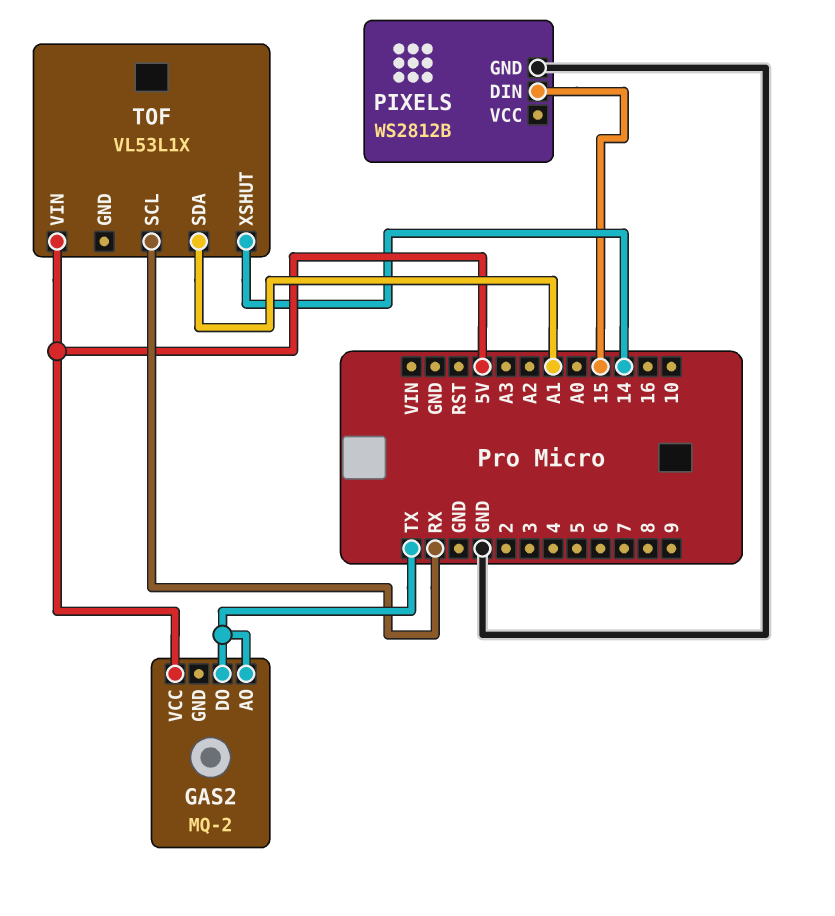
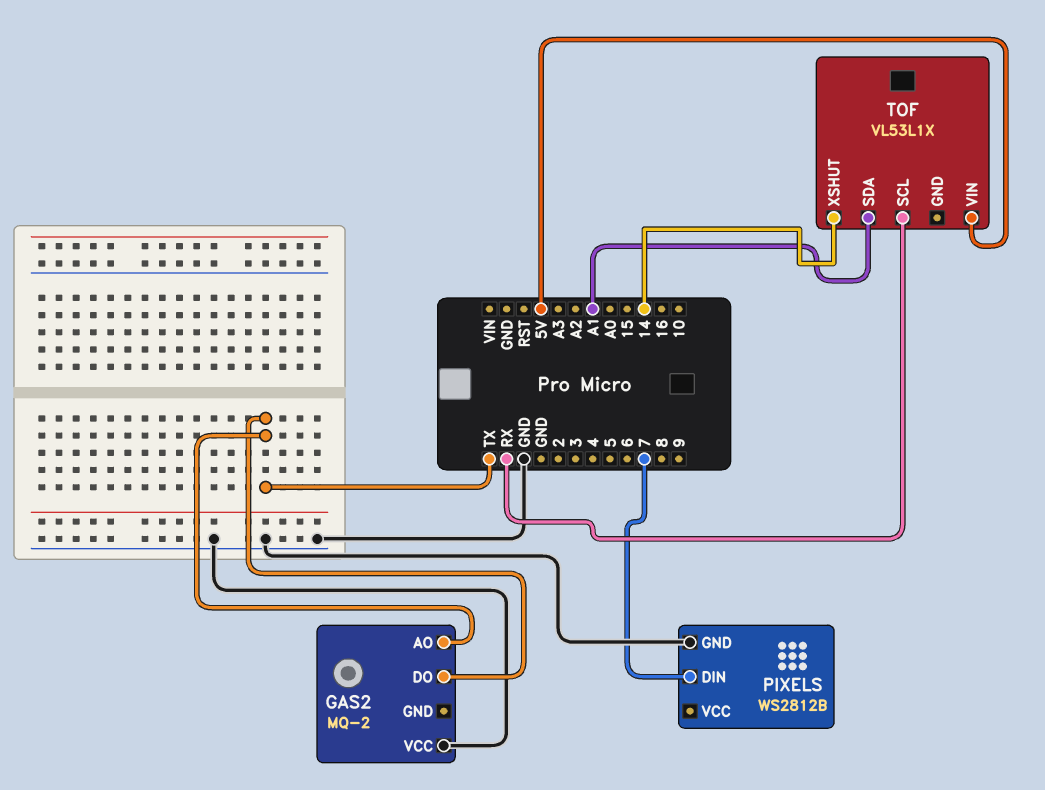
GAS2 pin VCC: 5V -> GND
PIXELS pin DIN: 15 -> 7

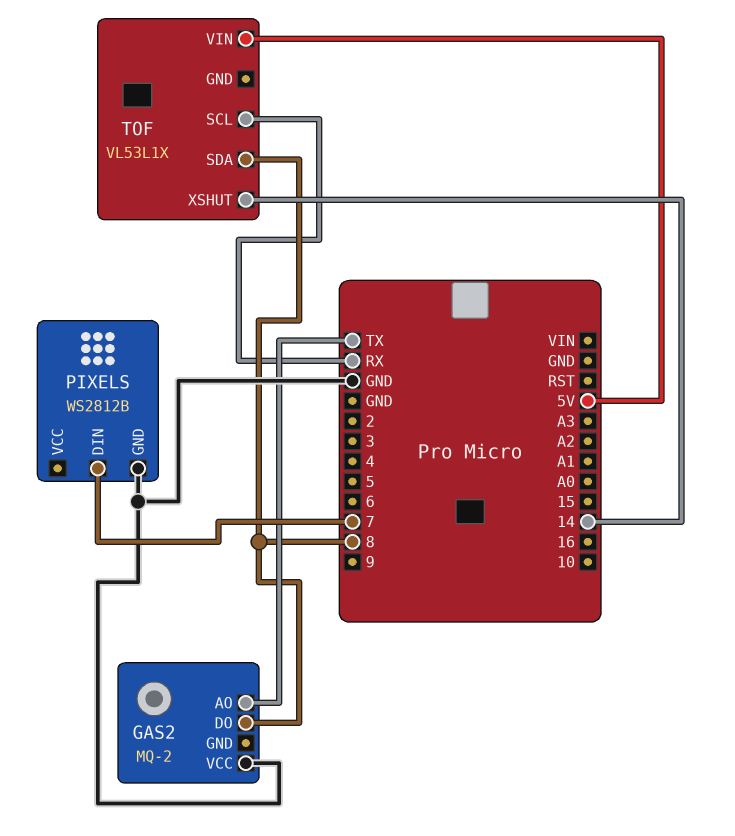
GAS2 pin DO: TX -> 8
TOF pin SDA: A1 -> 8

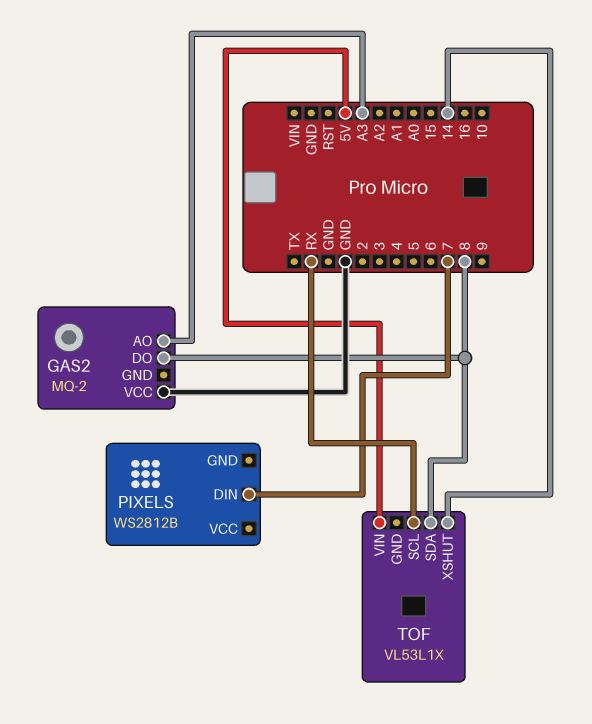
GAS2 pin AO: TX -> A3
PIXELS pin GND: GND -> none

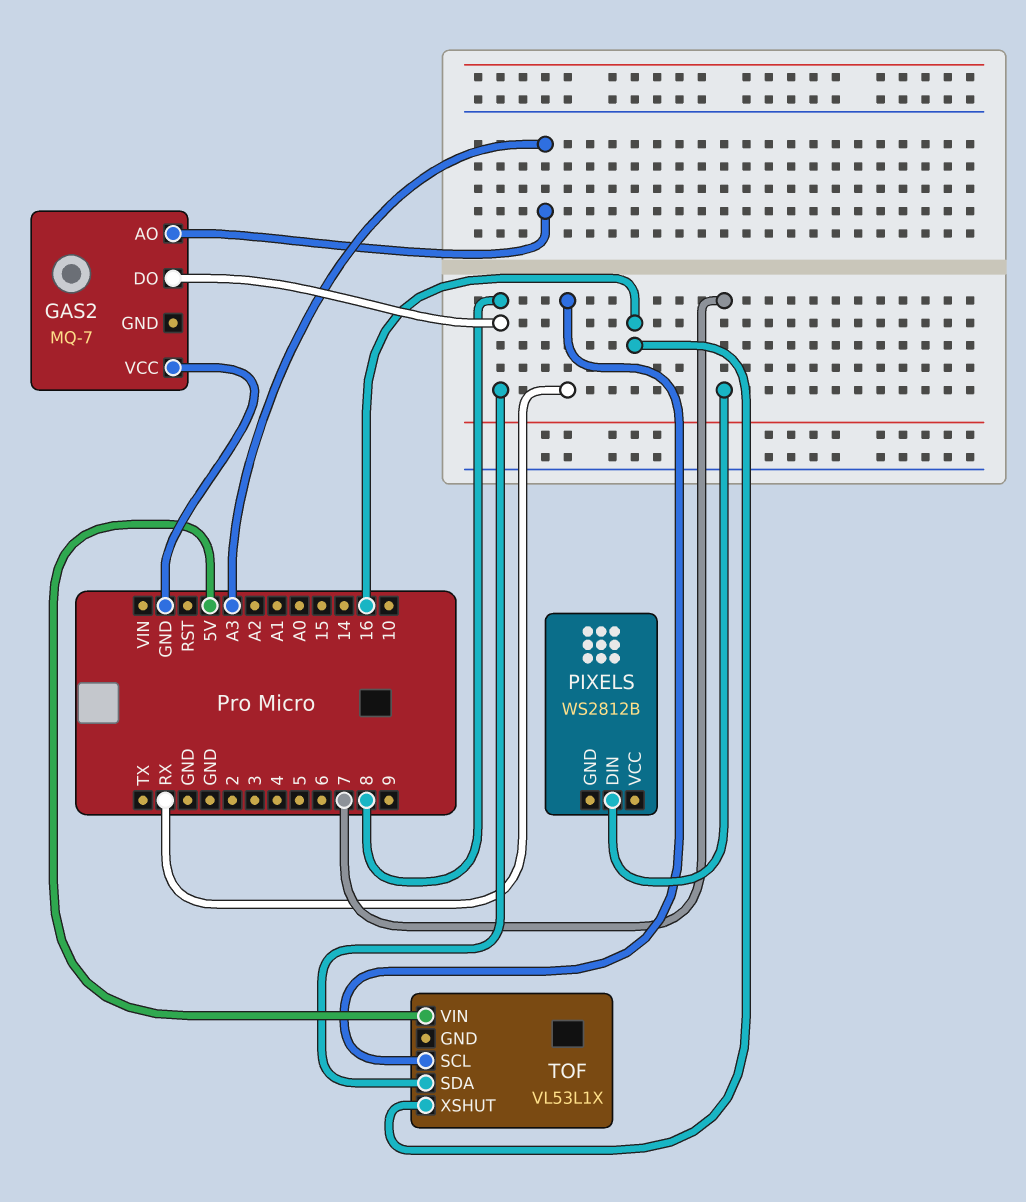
GAS2: MQ-2 -> MQ-7
TOF pin XSHUT: 14 -> 16

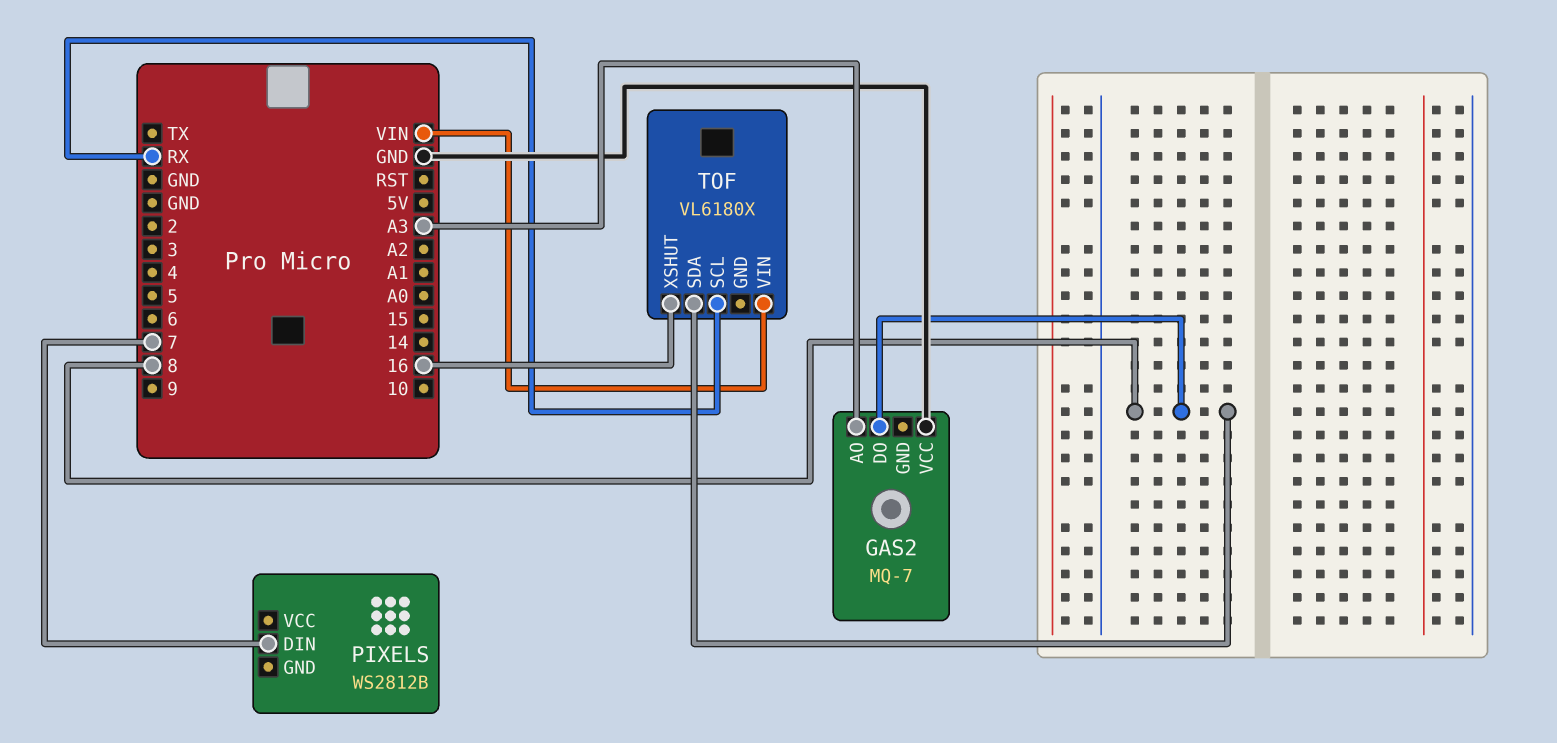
TOF: VL53L1X -> VL6180X
TOF pin VIN: 5V -> VIN

